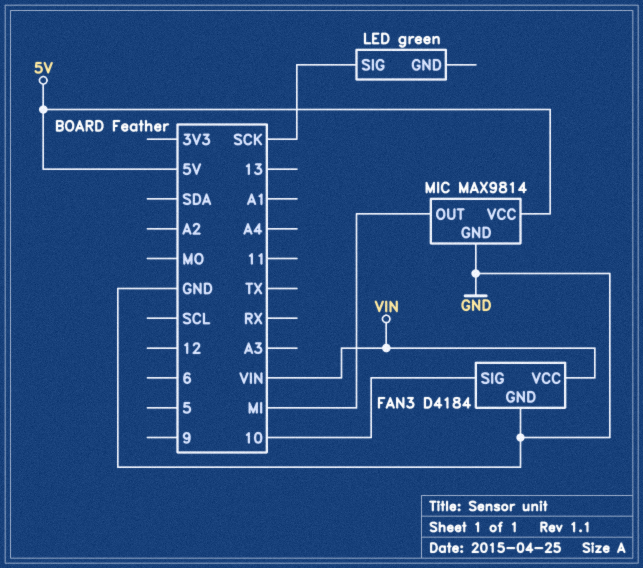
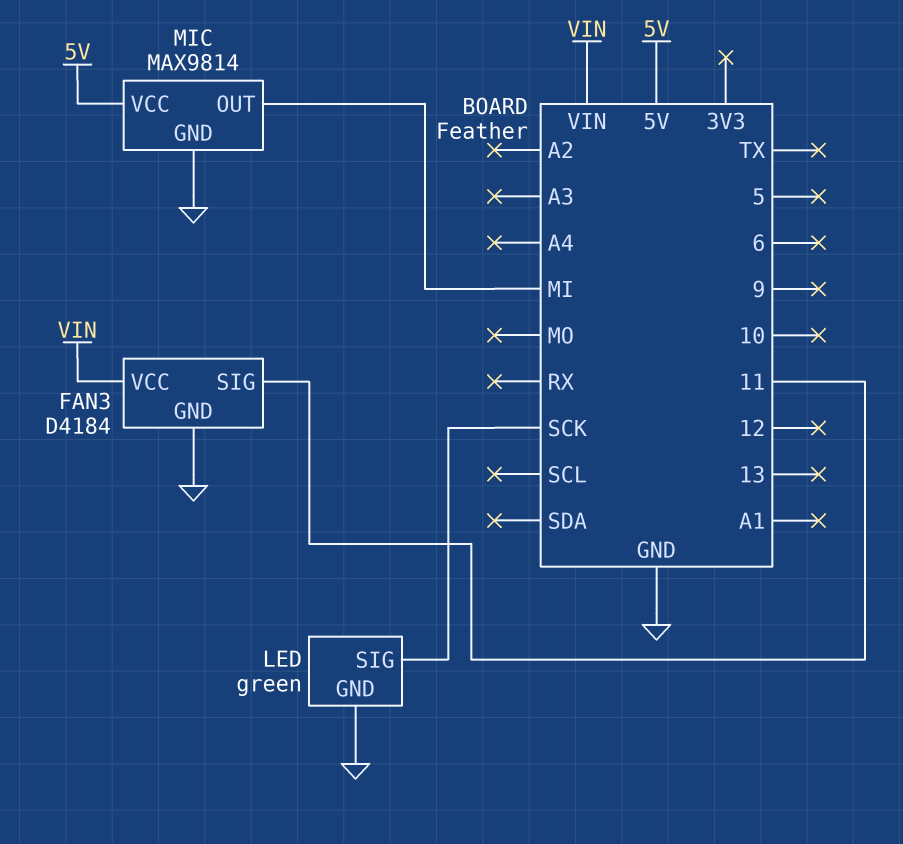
FAN3 pin SIG: 10 -> 11
LED pin GND: none -> GND

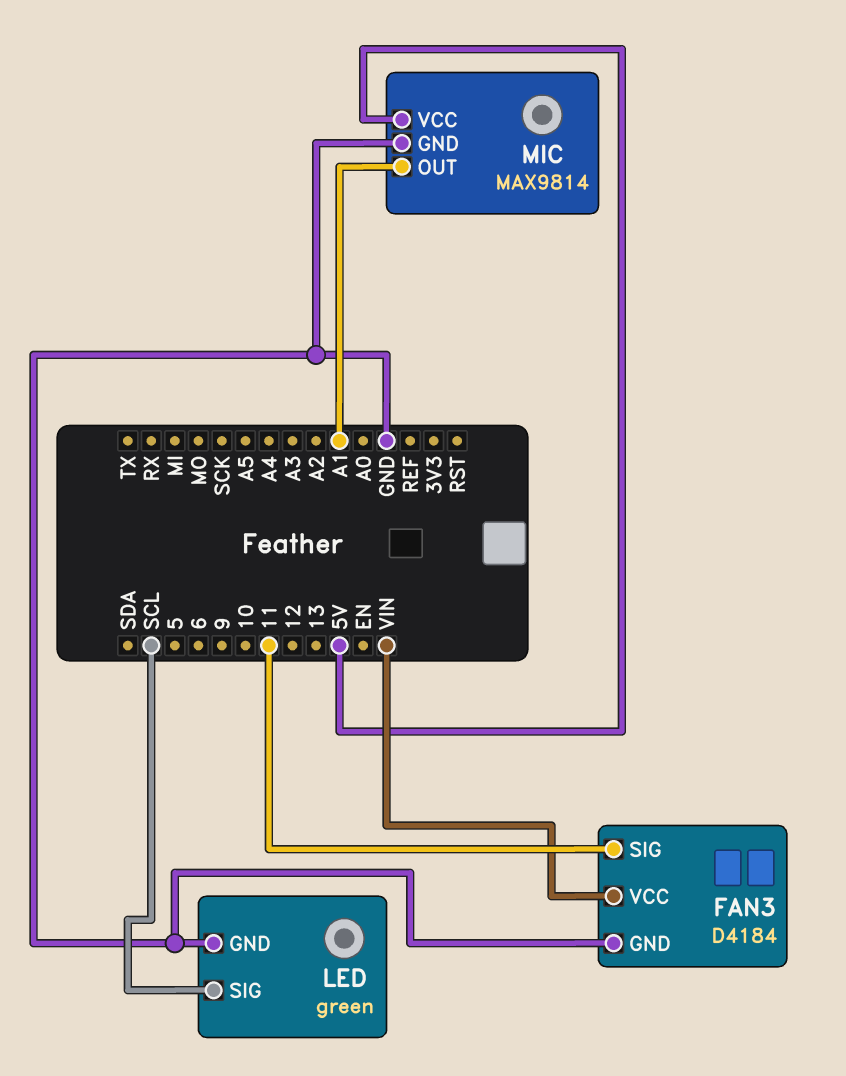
LED pin SIG: SCK -> SCL
MIC pin OUT: MI -> A1

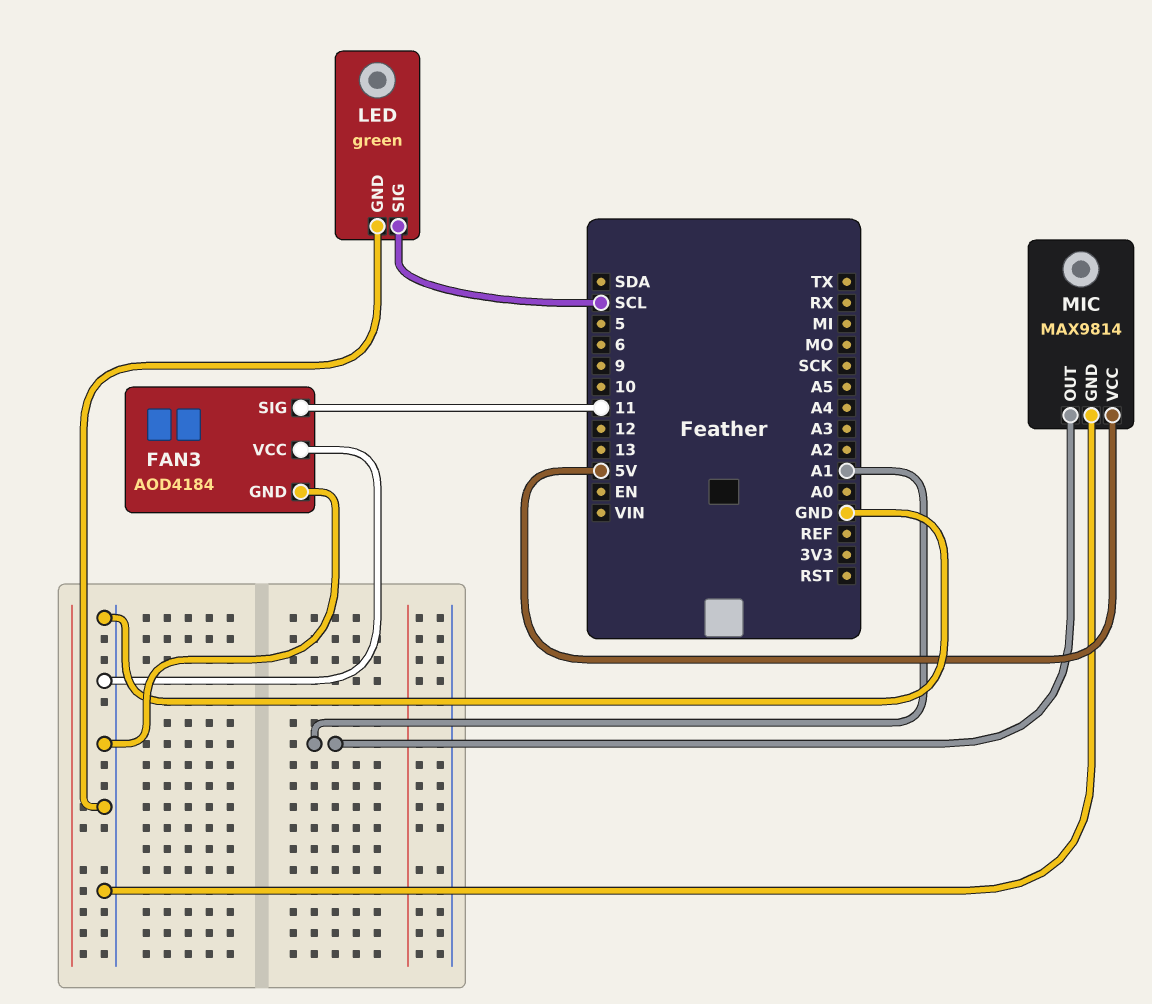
FAN3: D4184 -> AOD4184
FAN3 pin VCC: VIN -> GND

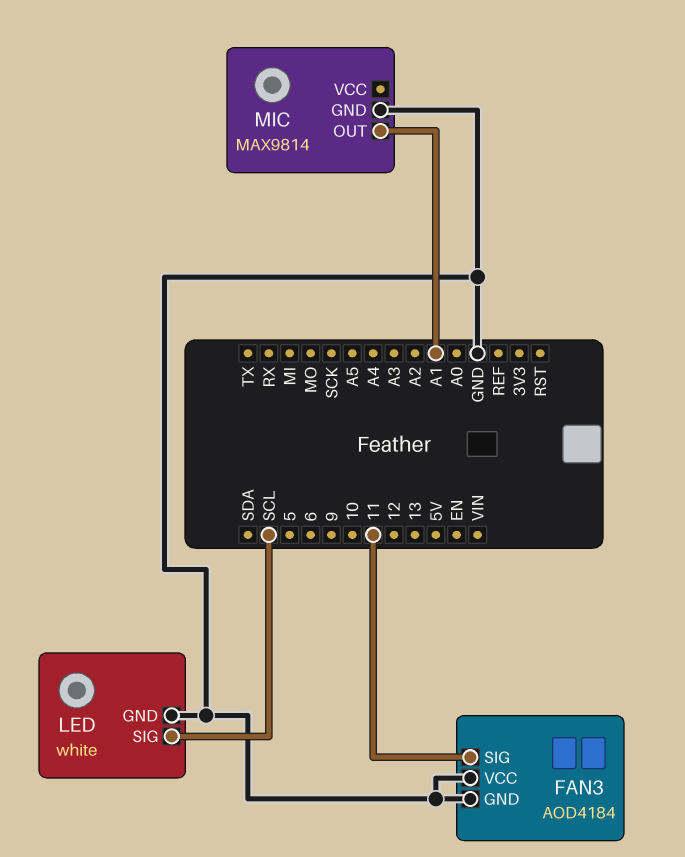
LED: green -> white
MIC pin VCC: 5V -> none

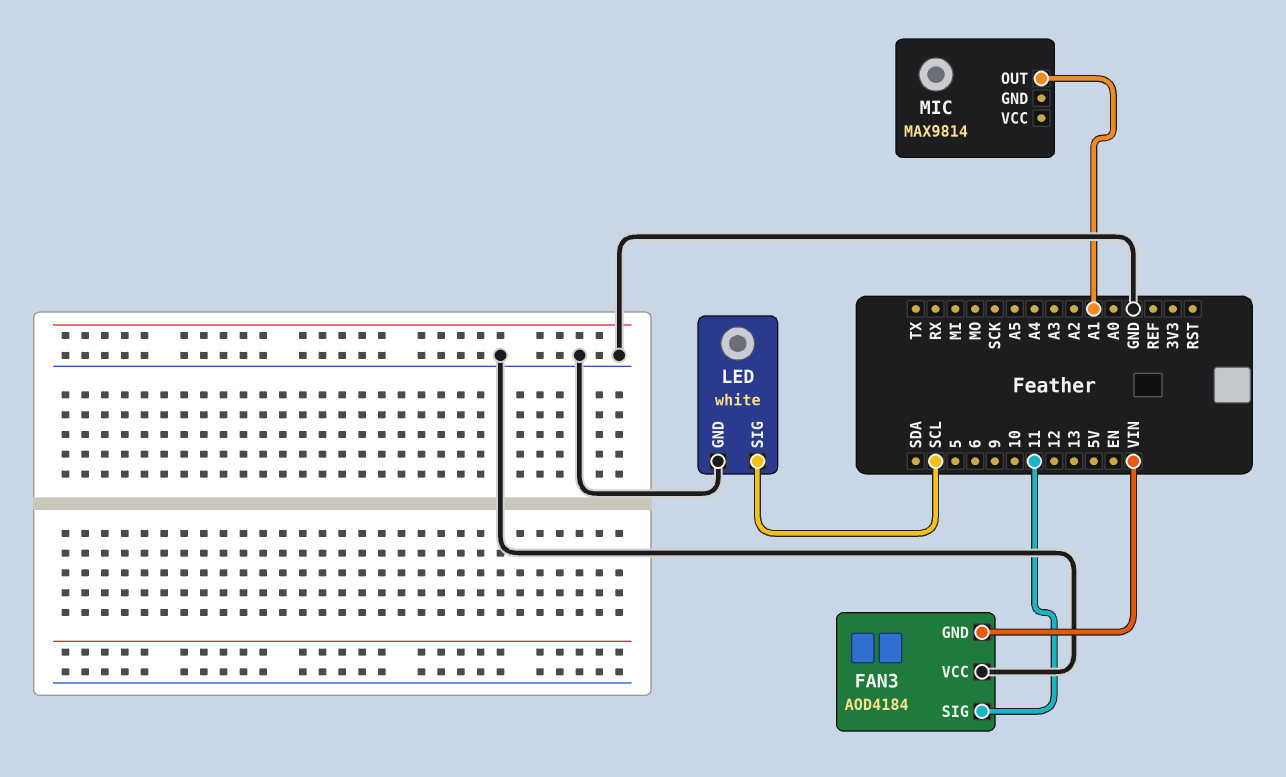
FAN3 pin GND: GND -> VIN
MIC pin GND: GND -> none

